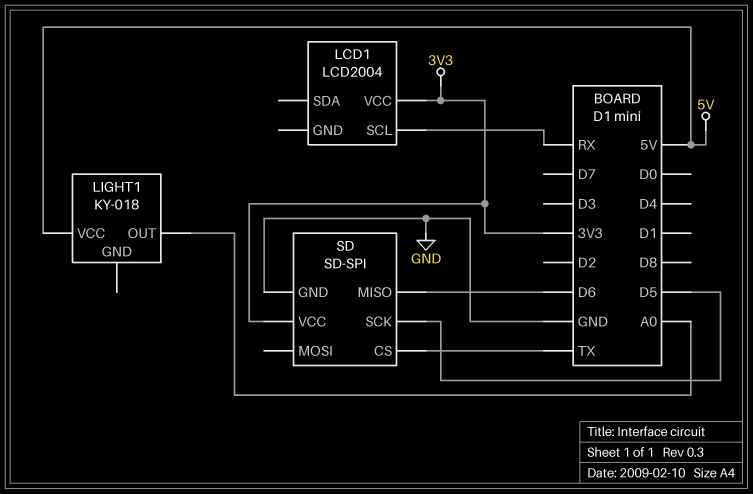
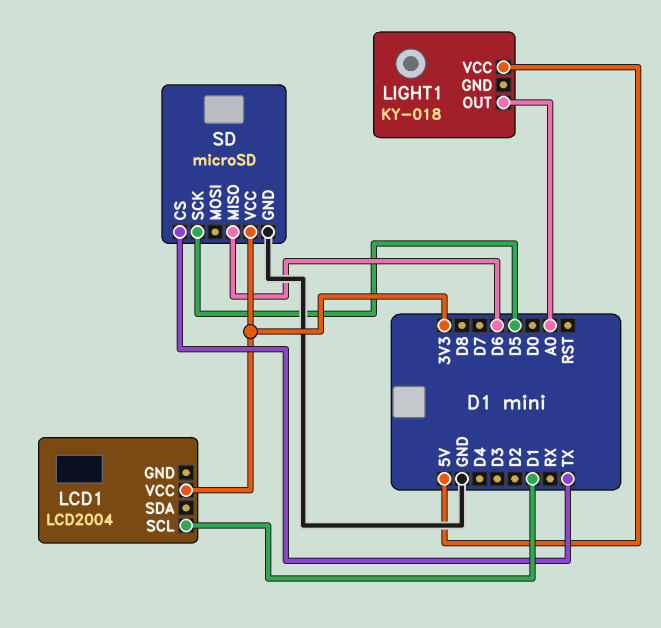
LCD1 pin SCL: RX -> D1
SD: SD-SPI -> microSD

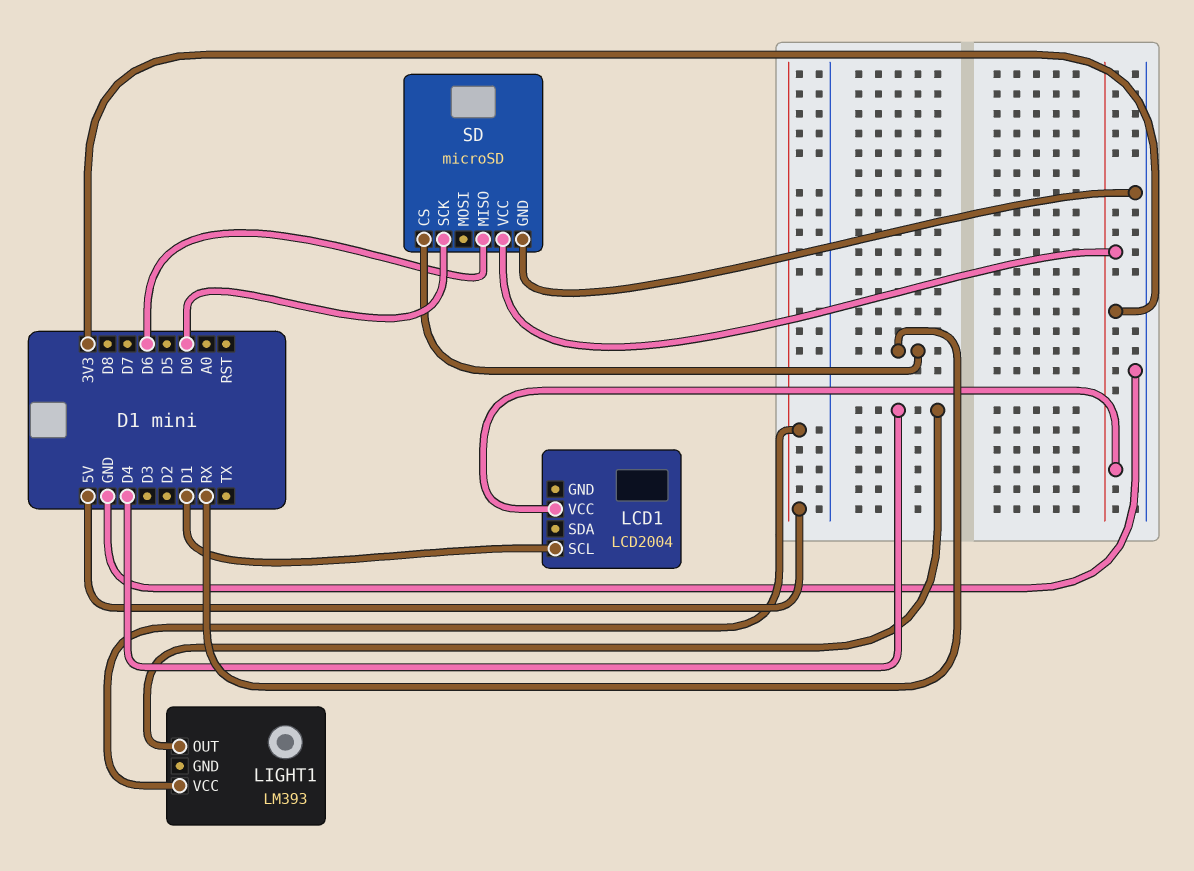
LIGHT1: KY-018 -> LM393
LIGHT1 pin OUT: A0 -> D4
SD pin CS: TX -> RX
SD pin SCK: D5 -> D0

